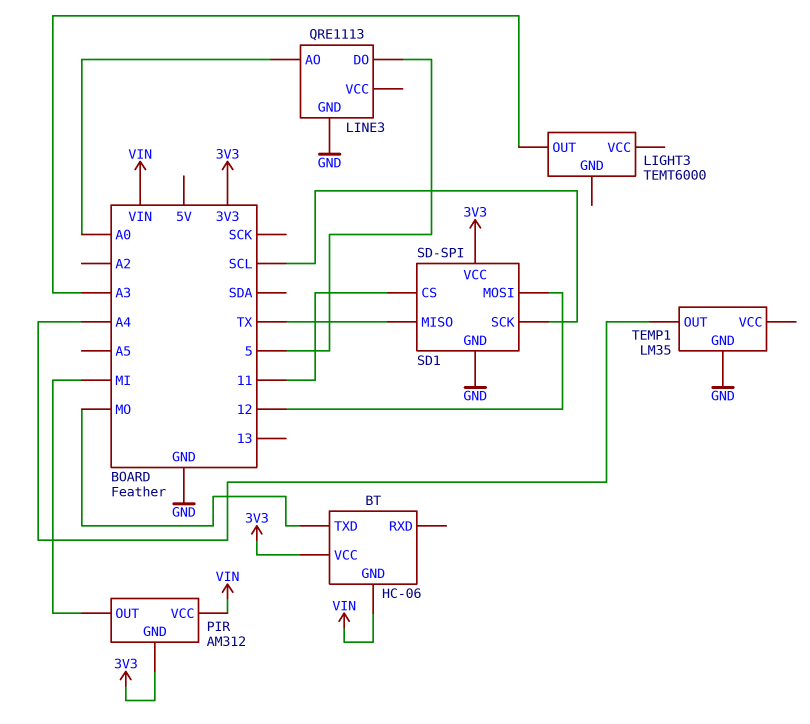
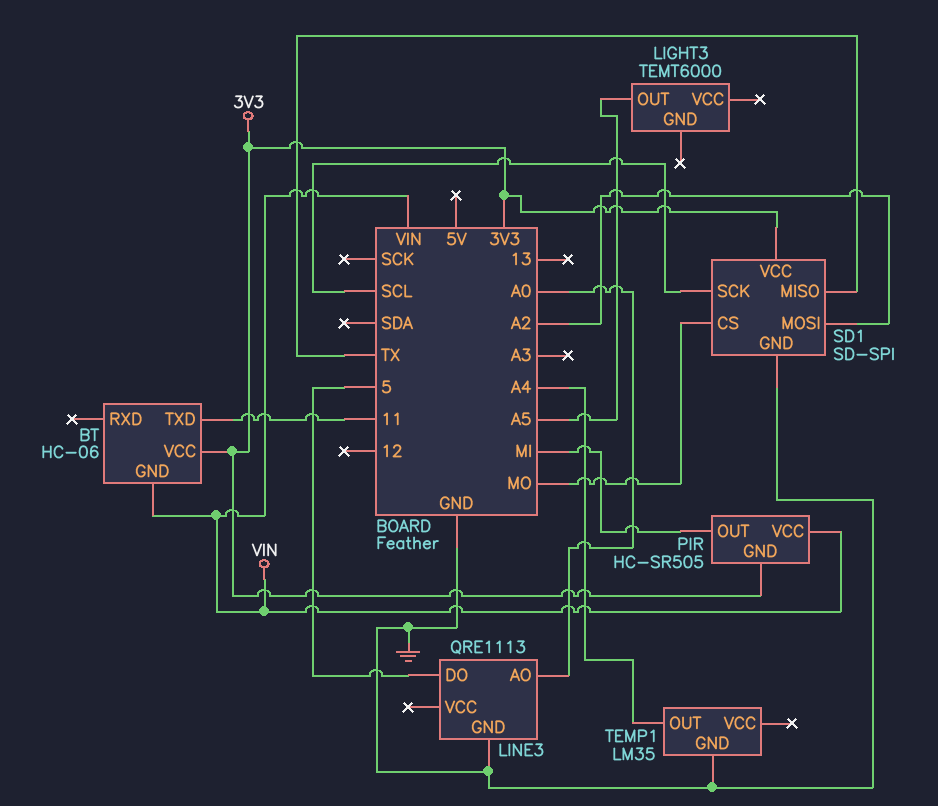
BT pin TXD: MO -> 11
LIGHT3 pin OUT: A3 -> A5
PIR: AM312 -> HC-SR505
SD1 pin CS: 11 -> MO
SD1 pin MOSI: 12 -> A2

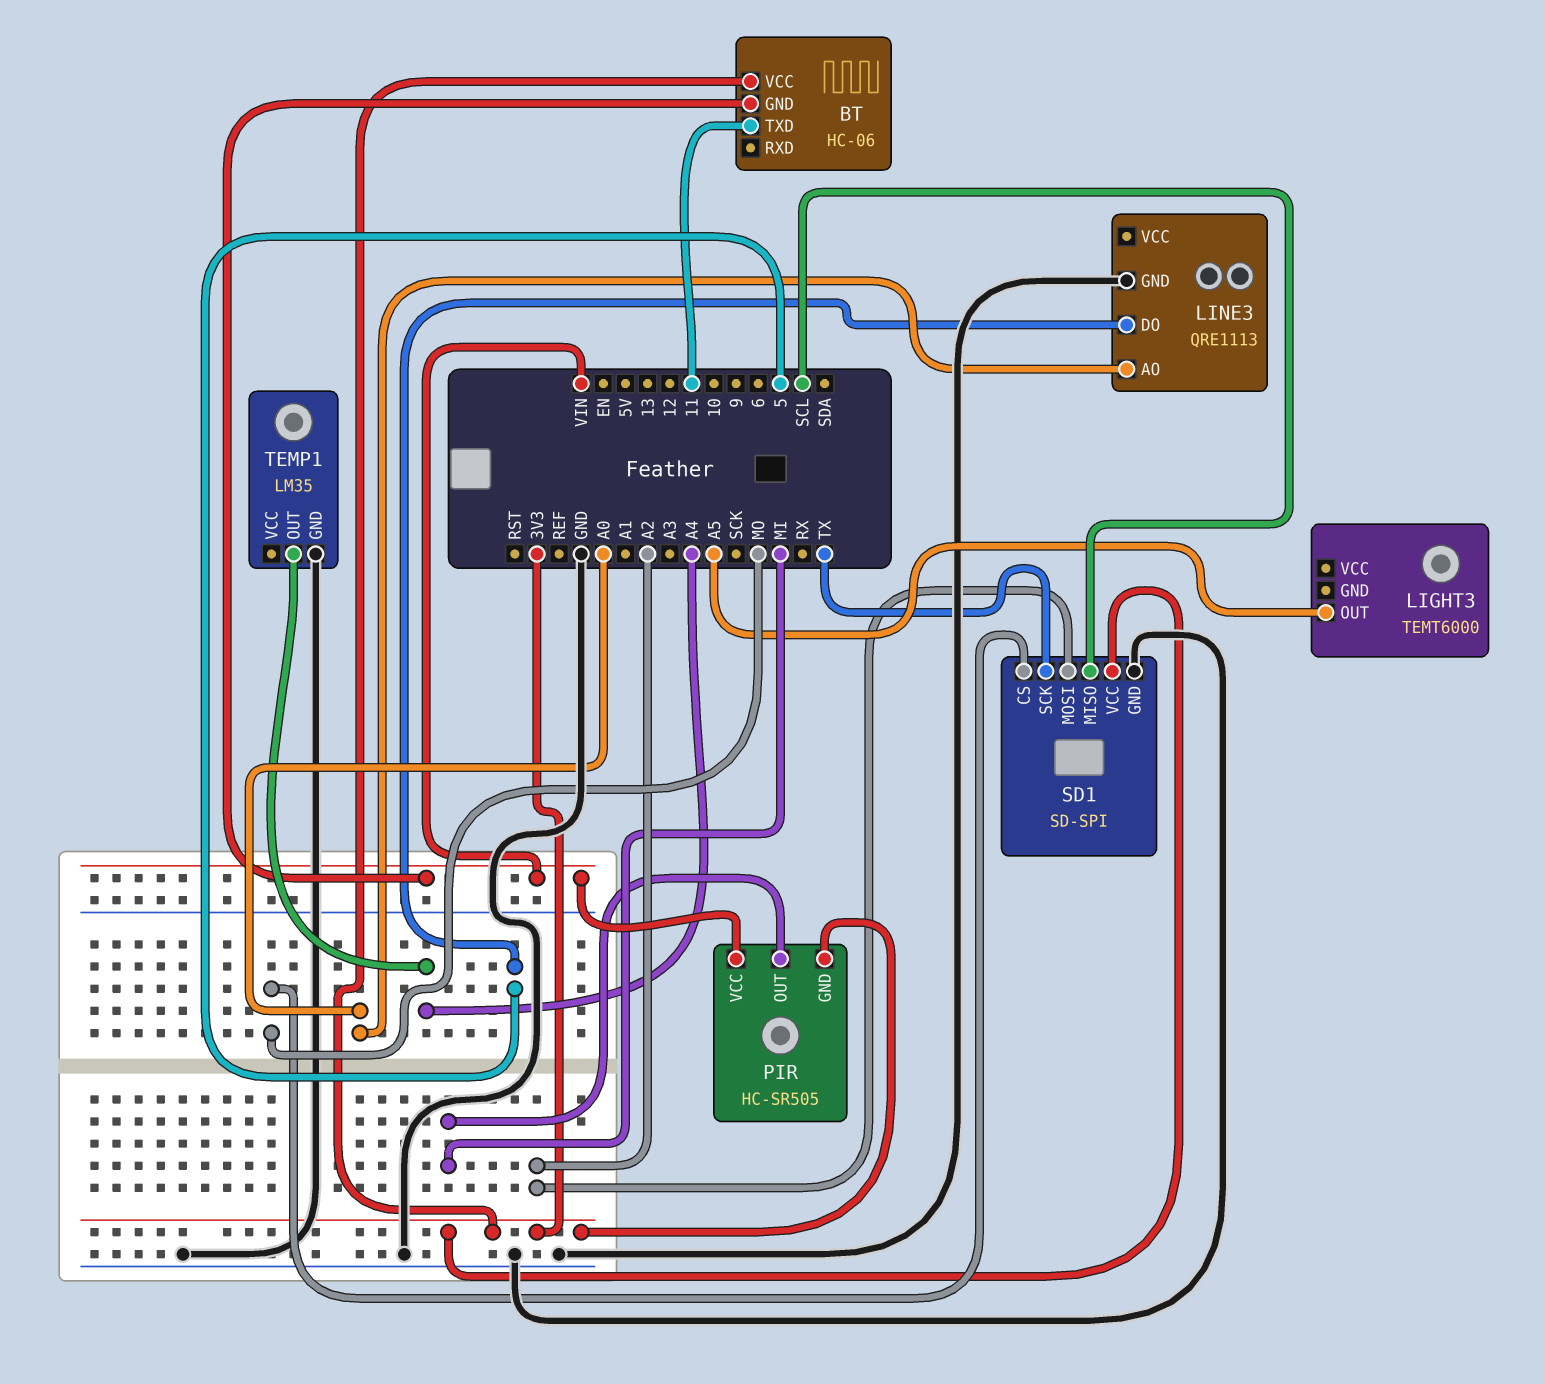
SD1 pin MISO: TX -> SCL
SD1 pin SCK: SCL -> TX

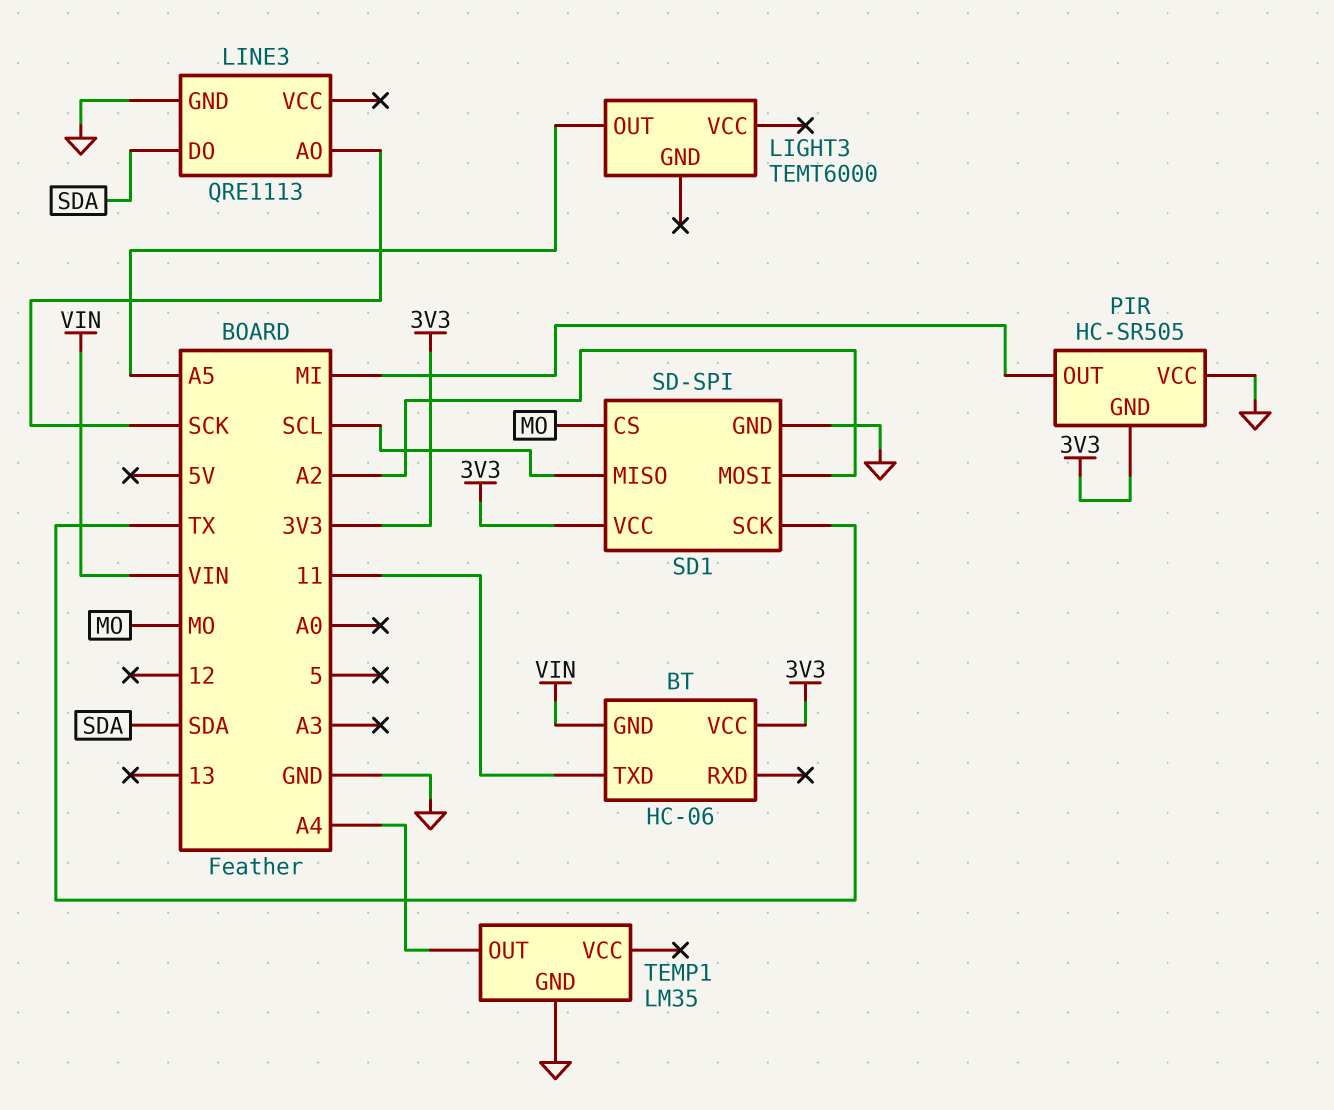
LINE3 pin AO: A0 -> SCK
LINE3 pin DO: 5 -> SDA
PIR pin VCC: VIN -> GND

